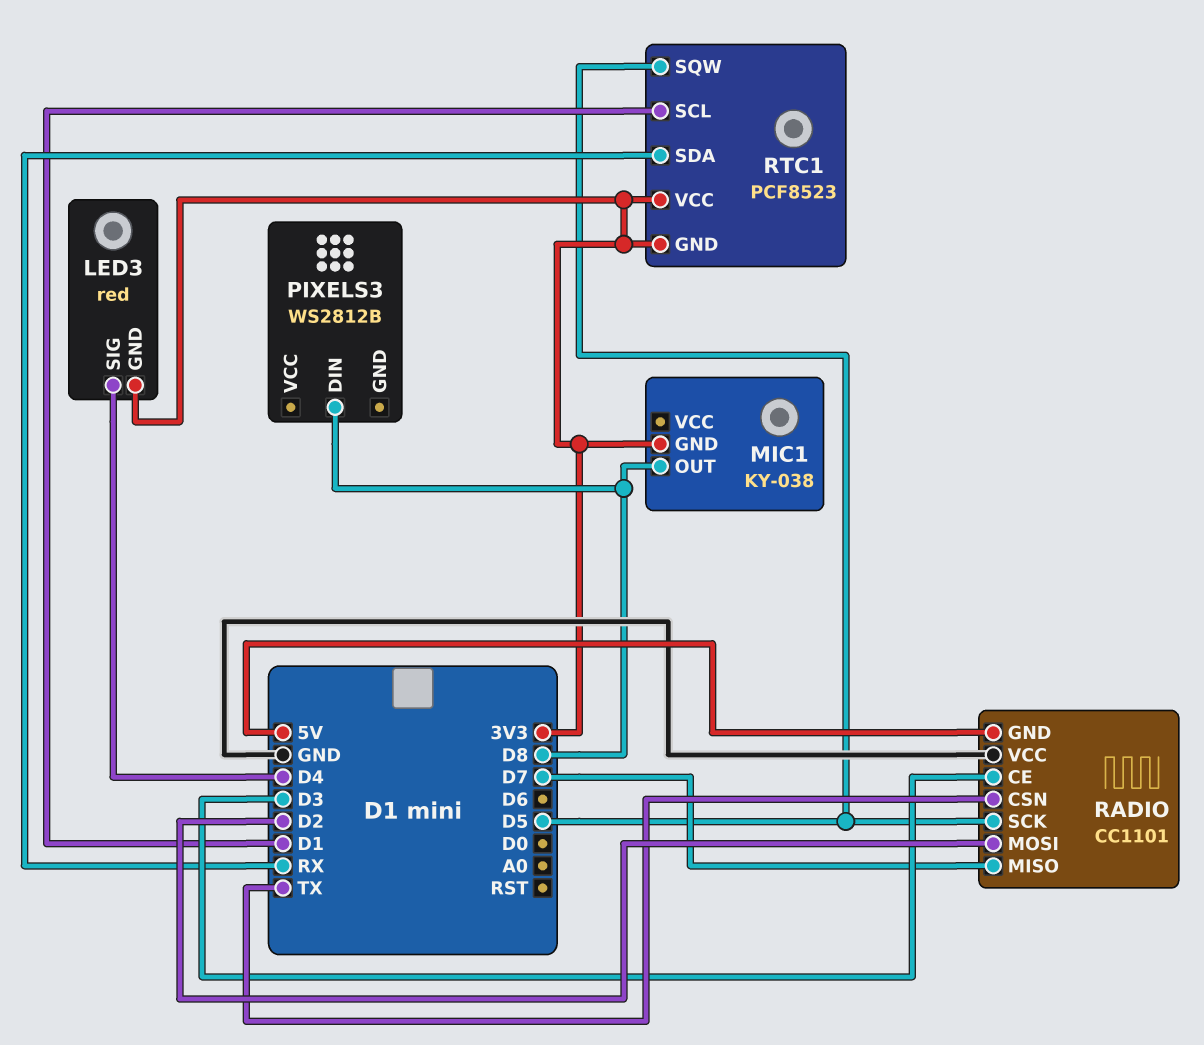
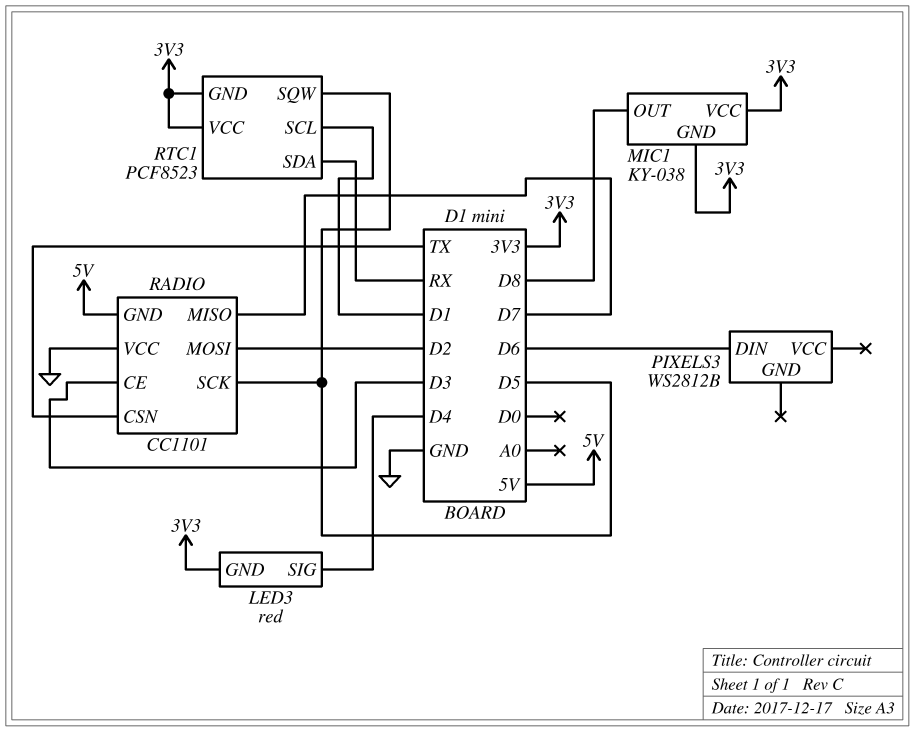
MIC1 pin VCC: none -> 3V3
PIXELS3 pin DIN: D8 -> D6

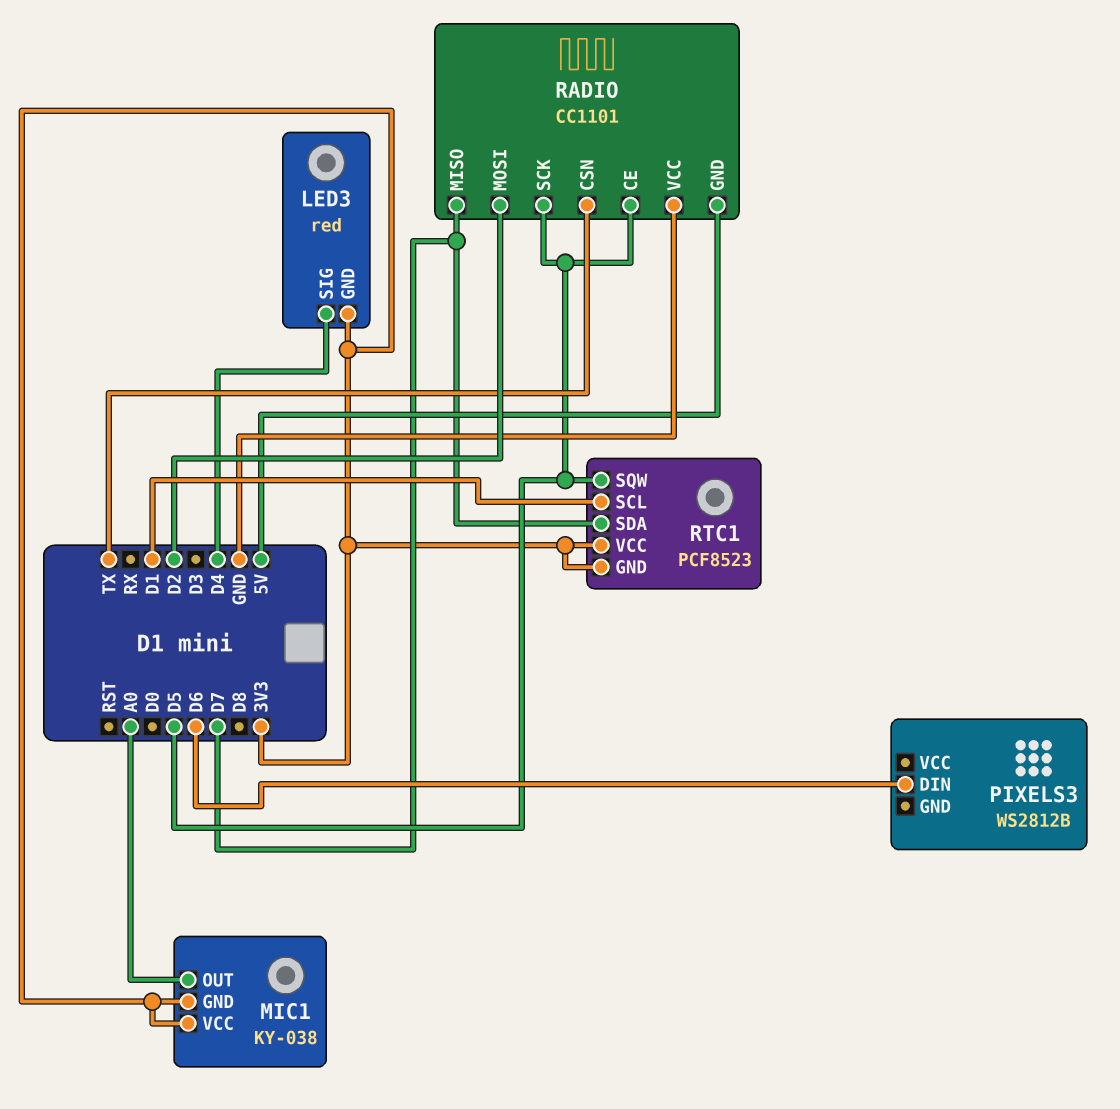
MIC1 pin OUT: D8 -> A0
RADIO pin CE: D3 -> D5
RTC1 pin SDA: RX -> D7

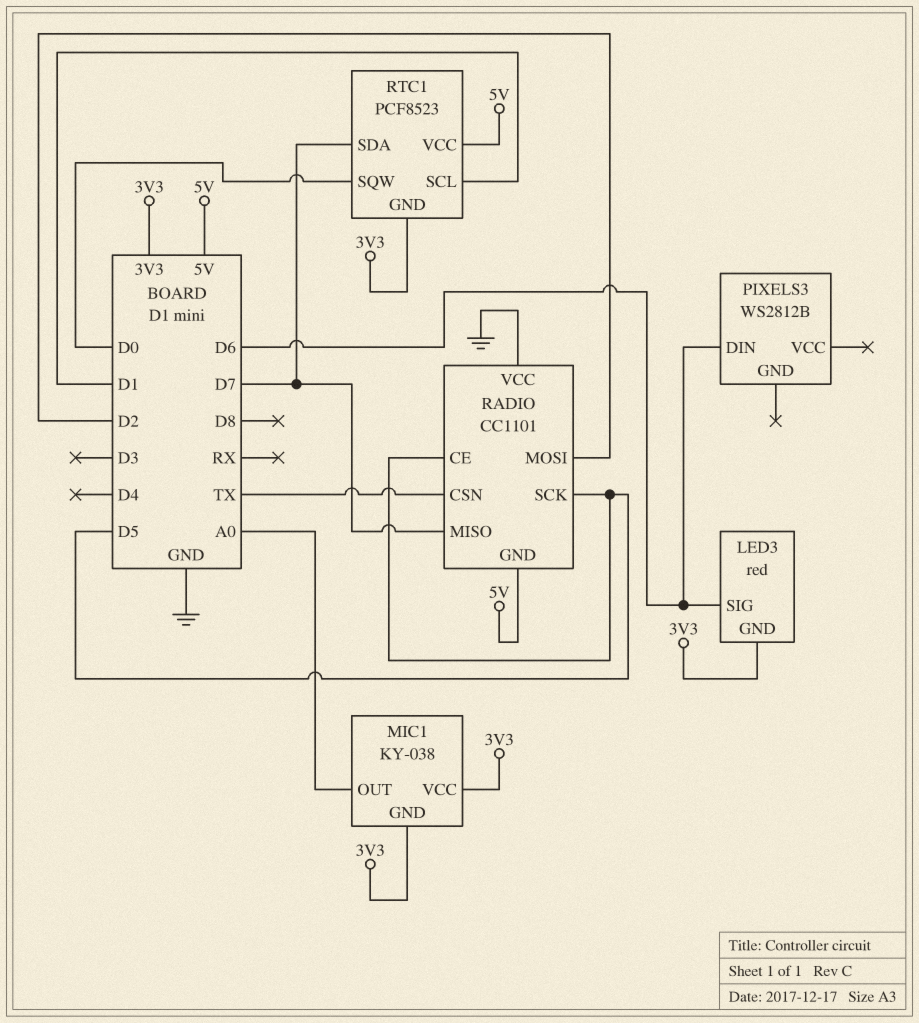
LED3 pin SIG: D4 -> D6
RTC1 pin SQW: D5 -> D0
RTC1 pin VCC: 3V3 -> 5V

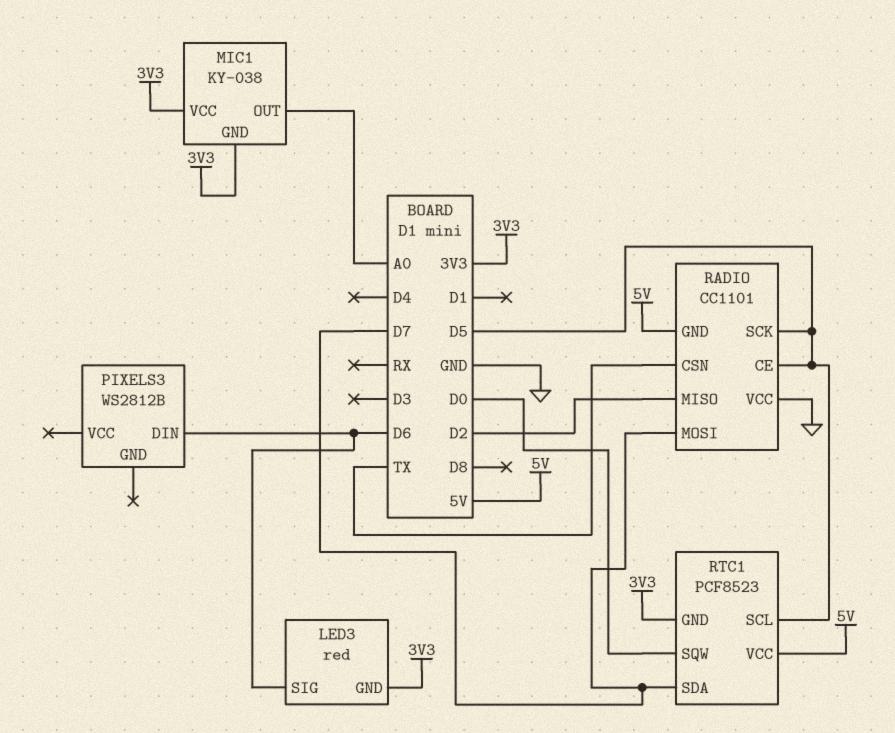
RADIO pin MISO: D7 -> D2
RADIO pin MOSI: D2 -> D7
RTC1 pin SCL: D1 -> D5

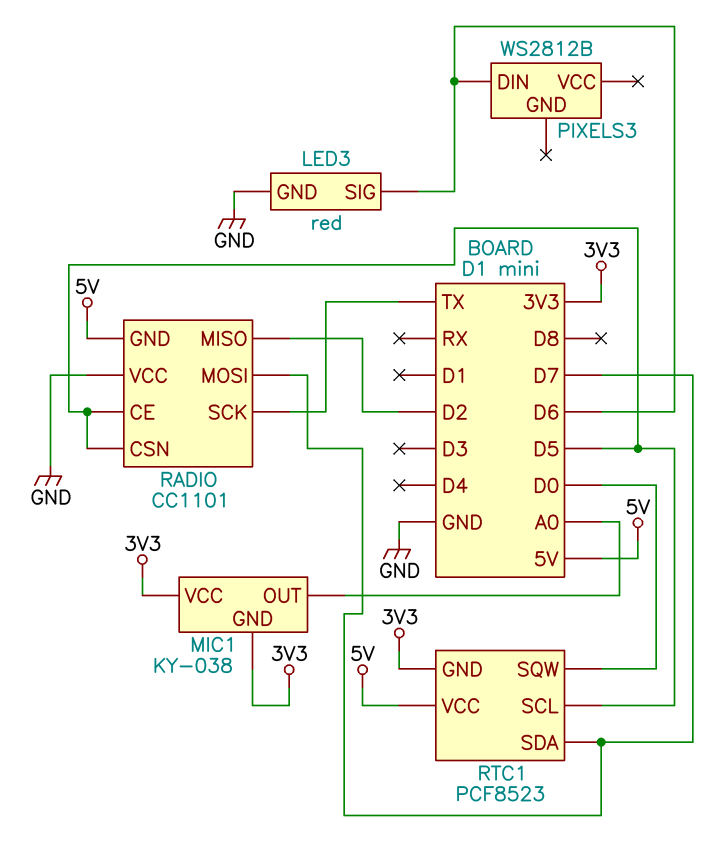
LED3 pin GND: 3V3 -> GND
RADIO pin CSN: TX -> D5
RADIO pin SCK: D5 -> TX

